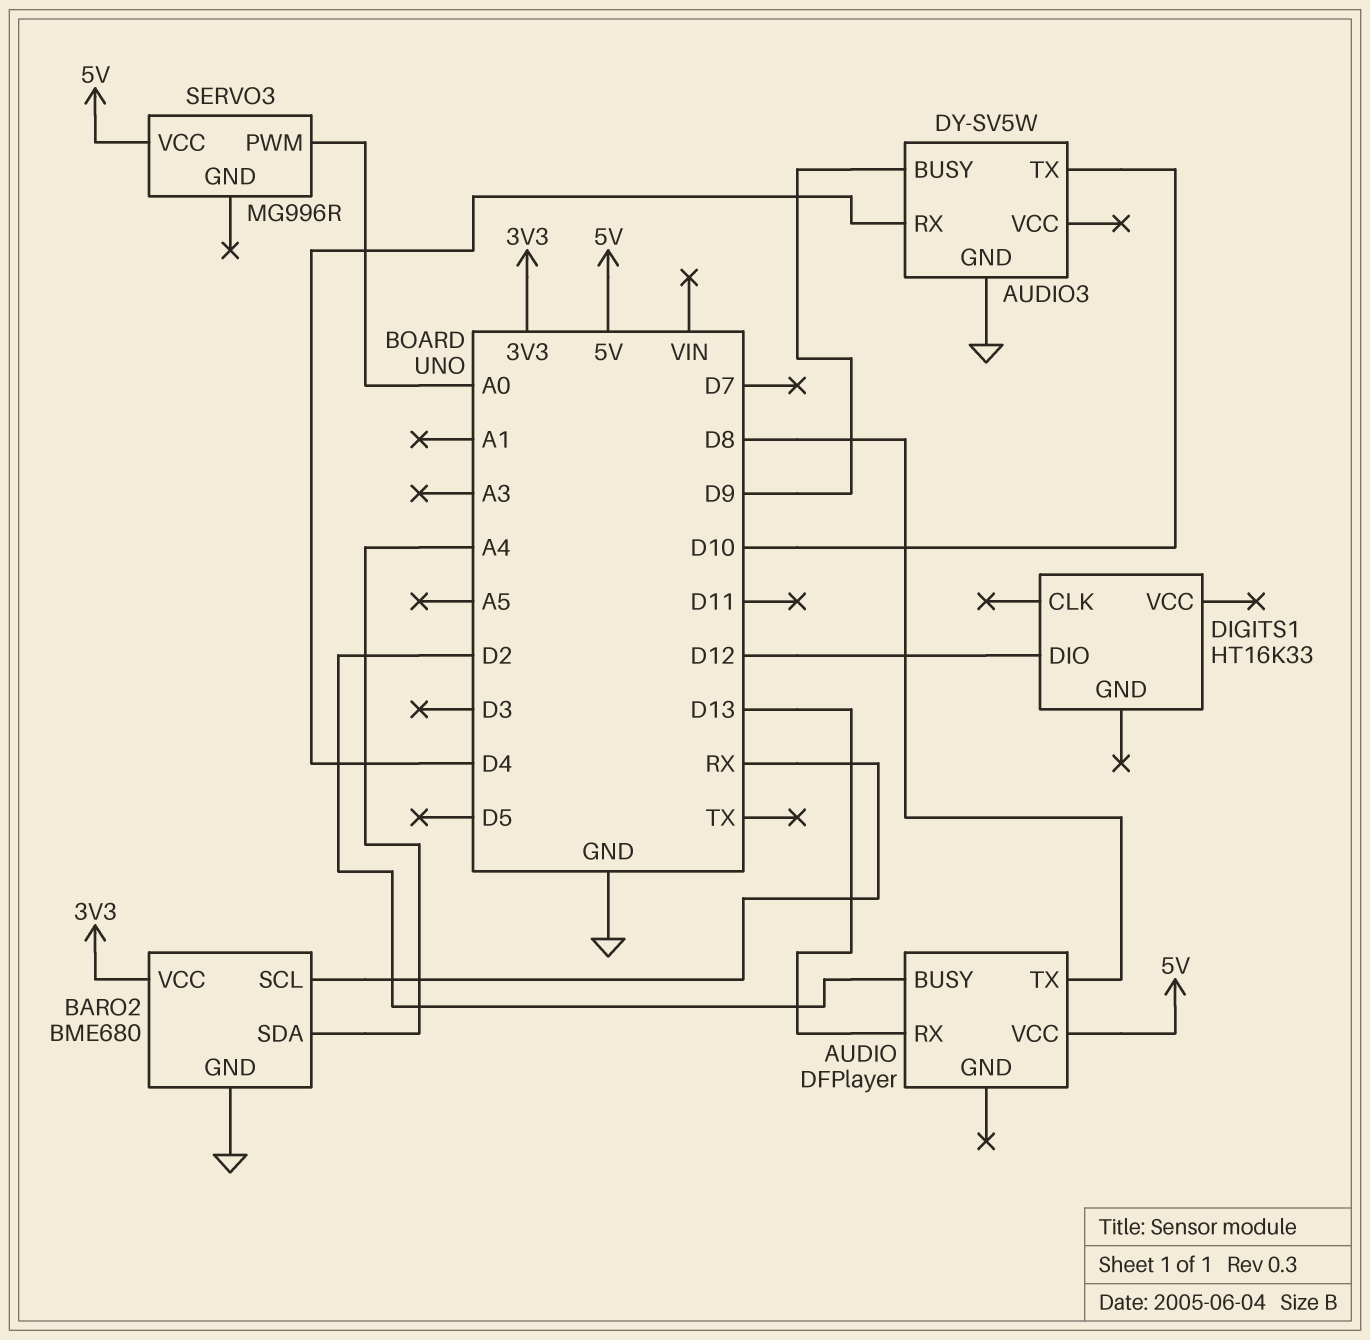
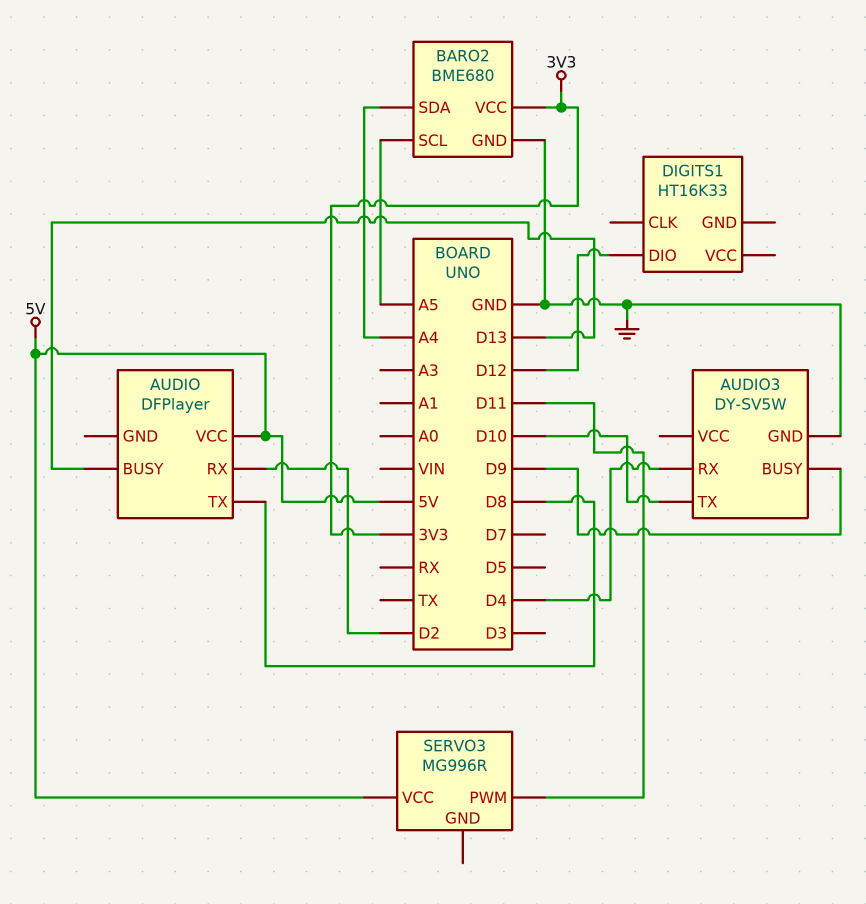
AUDIO pin BUSY: D2 -> D13
AUDIO pin RX: D13 -> D2
BARO2 pin SCL: RX -> A5
SERVO3 pin PWM: A0 -> D11

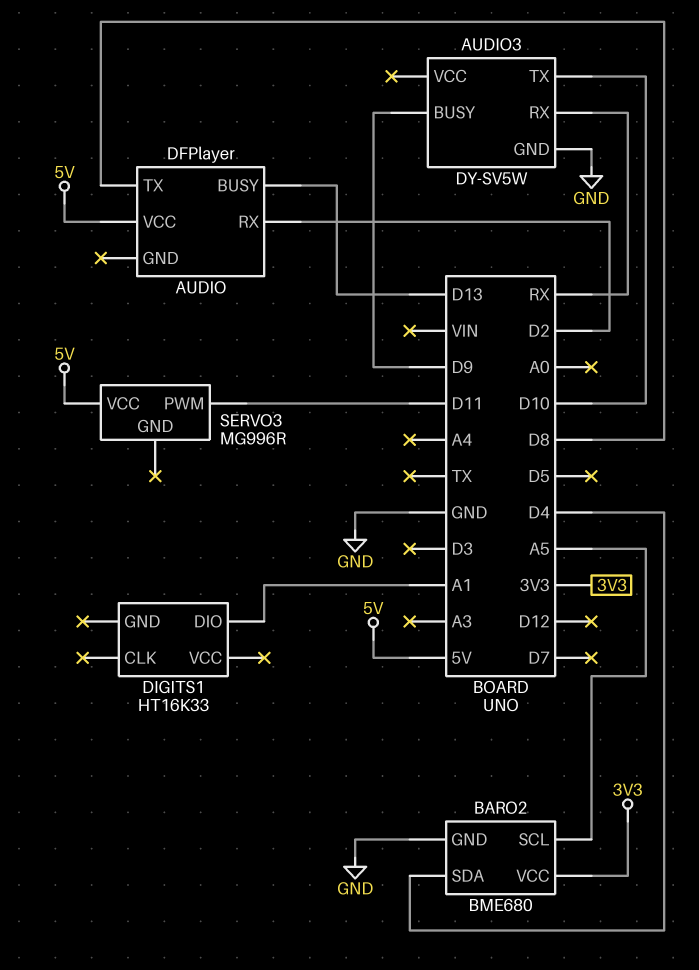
AUDIO3 pin RX: D4 -> RX
BARO2 pin SDA: A4 -> D4
DIGITS1 pin DIO: D12 -> A1

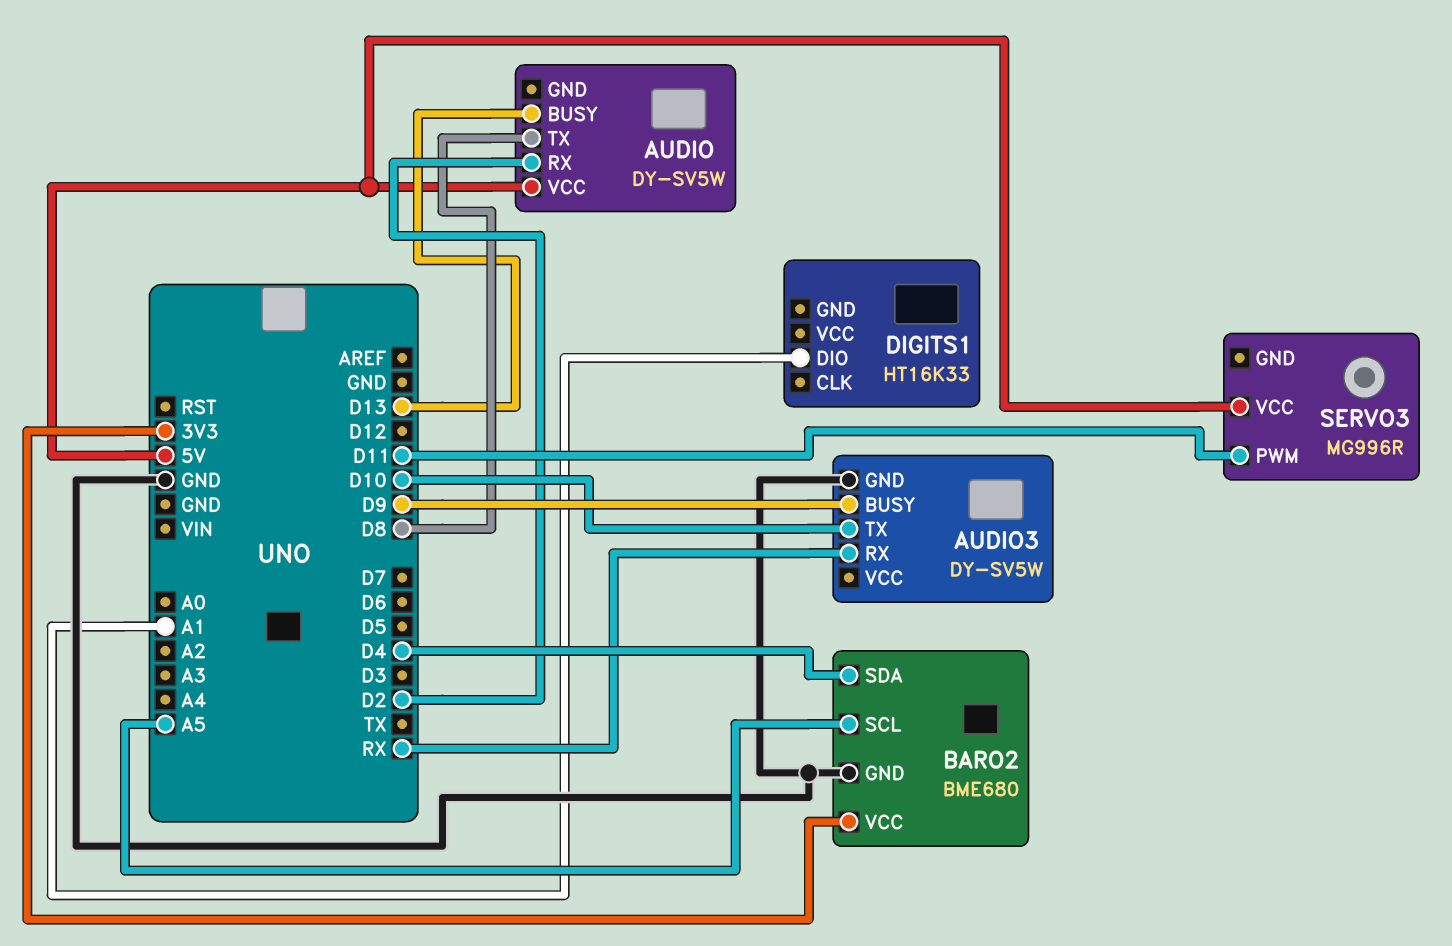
AUDIO: DFPlayer -> DY-SV5W

